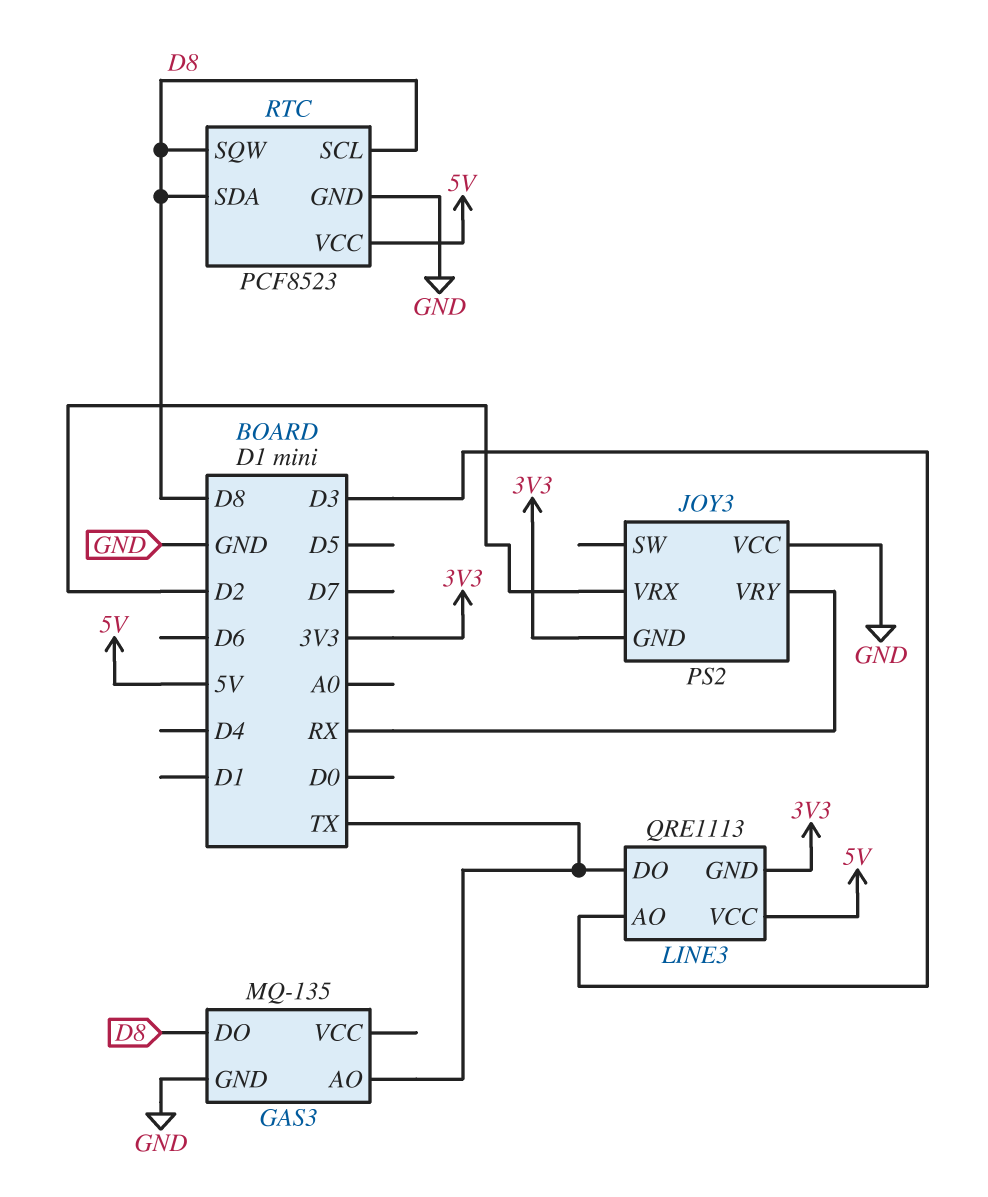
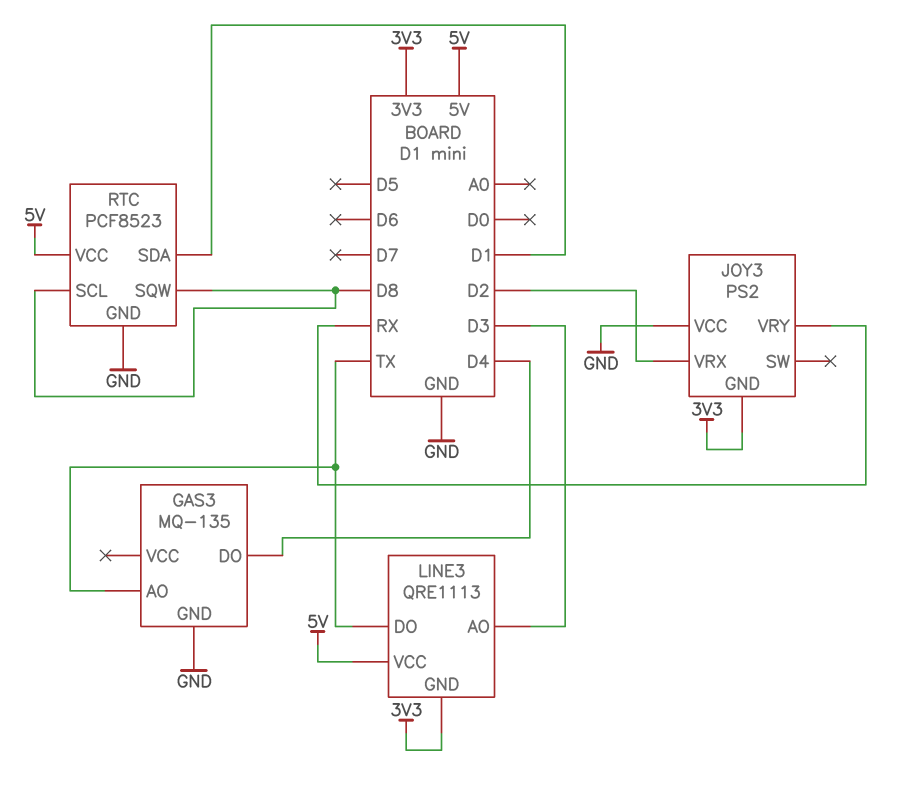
GAS3 pin DO: D8 -> D4
RTC pin SDA: D8 -> D1

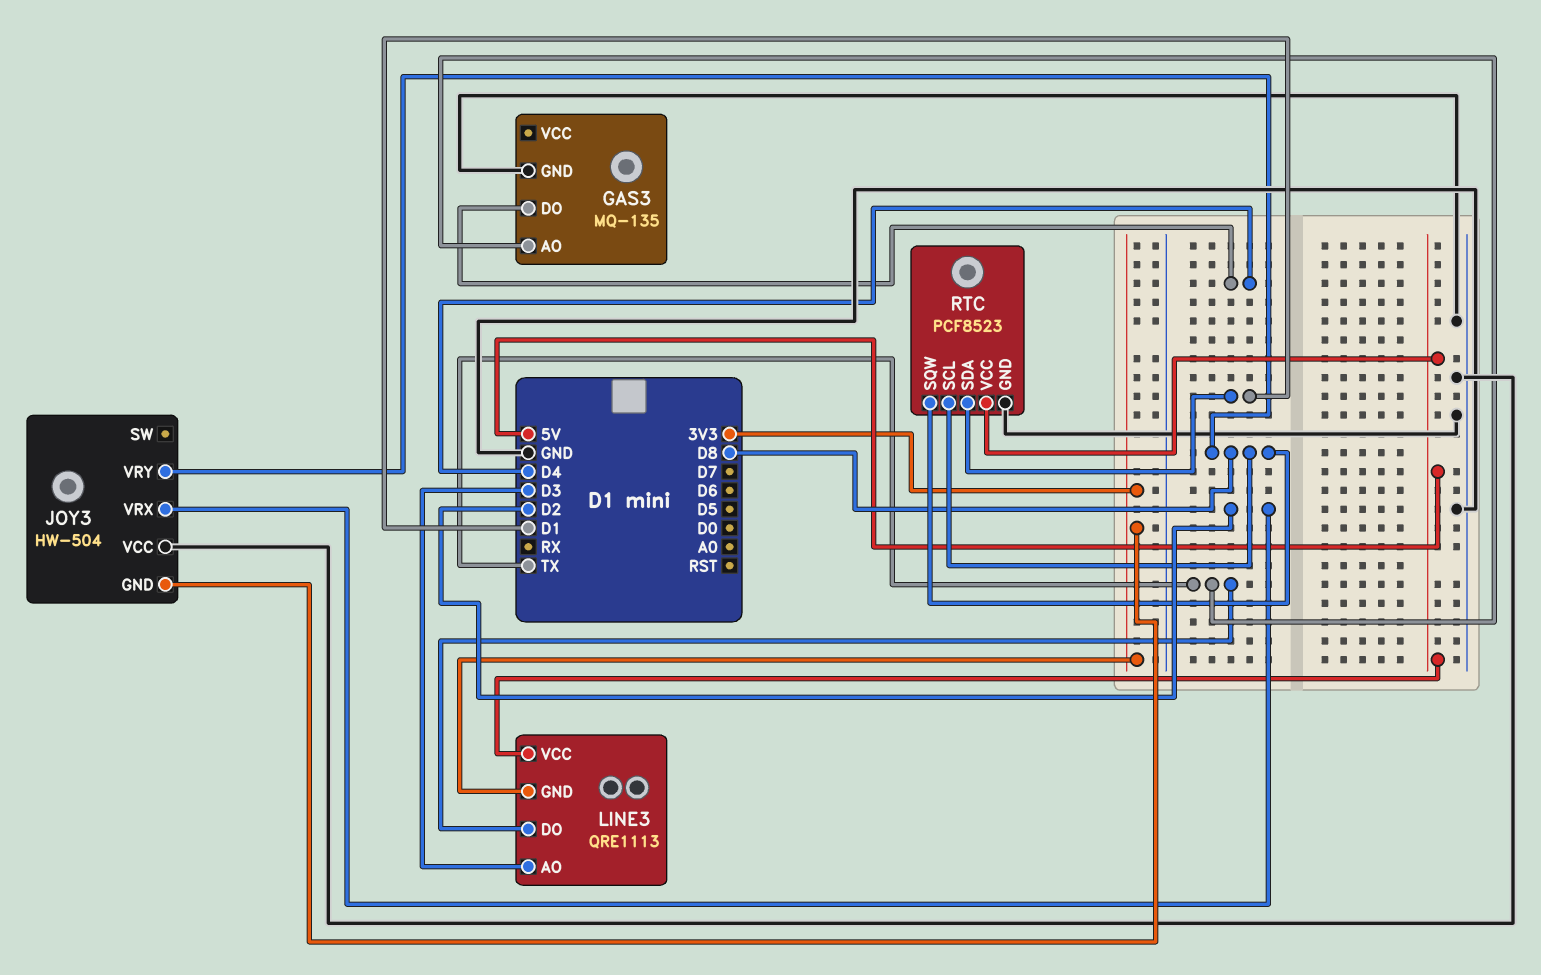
JOY3: PS2 -> HW-504
JOY3 pin VRY: RX -> D8

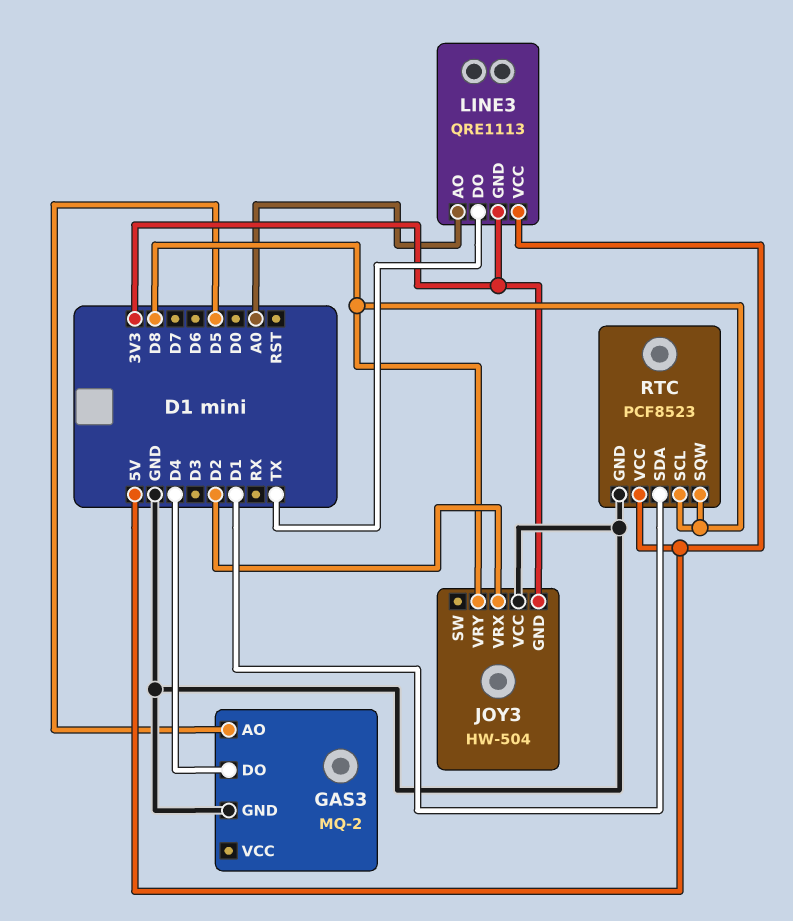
GAS3: MQ-135 -> MQ-2
GAS3 pin AO: TX -> D5
LINE3 pin AO: D3 -> A0

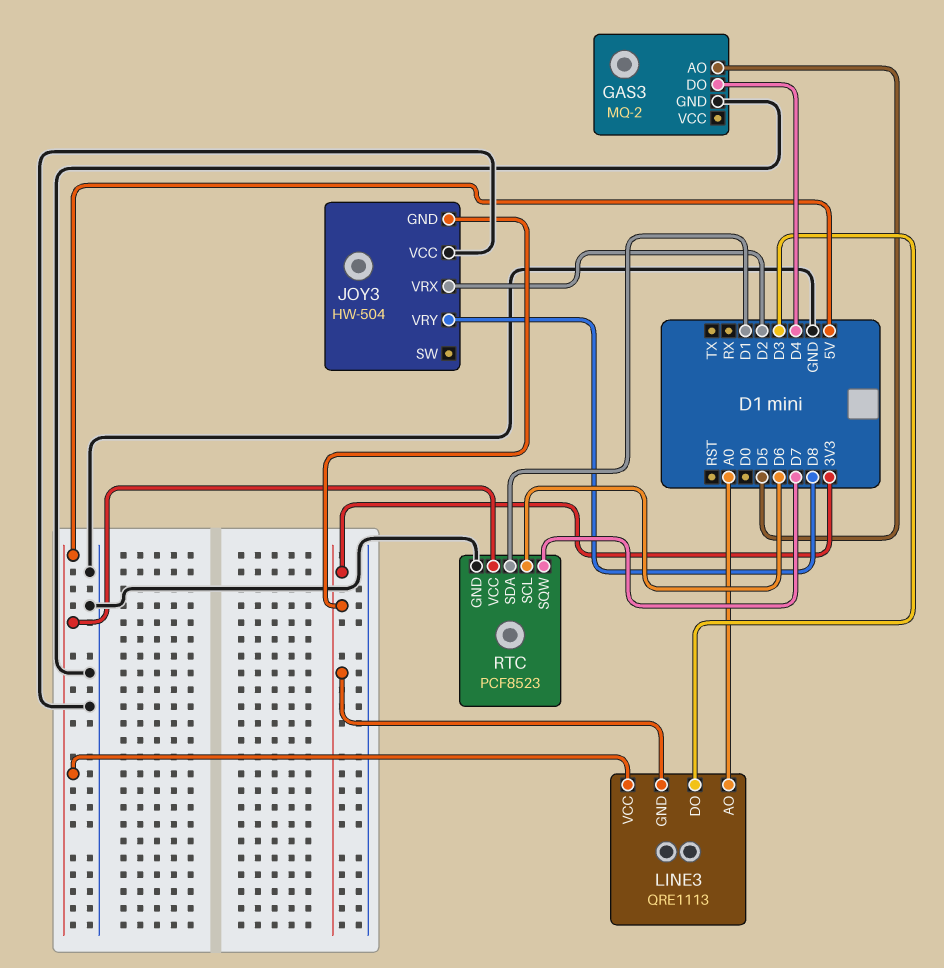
LINE3 pin DO: TX -> D3
RTC pin SCL: D8 -> D6
RTC pin SQW: D8 -> D7

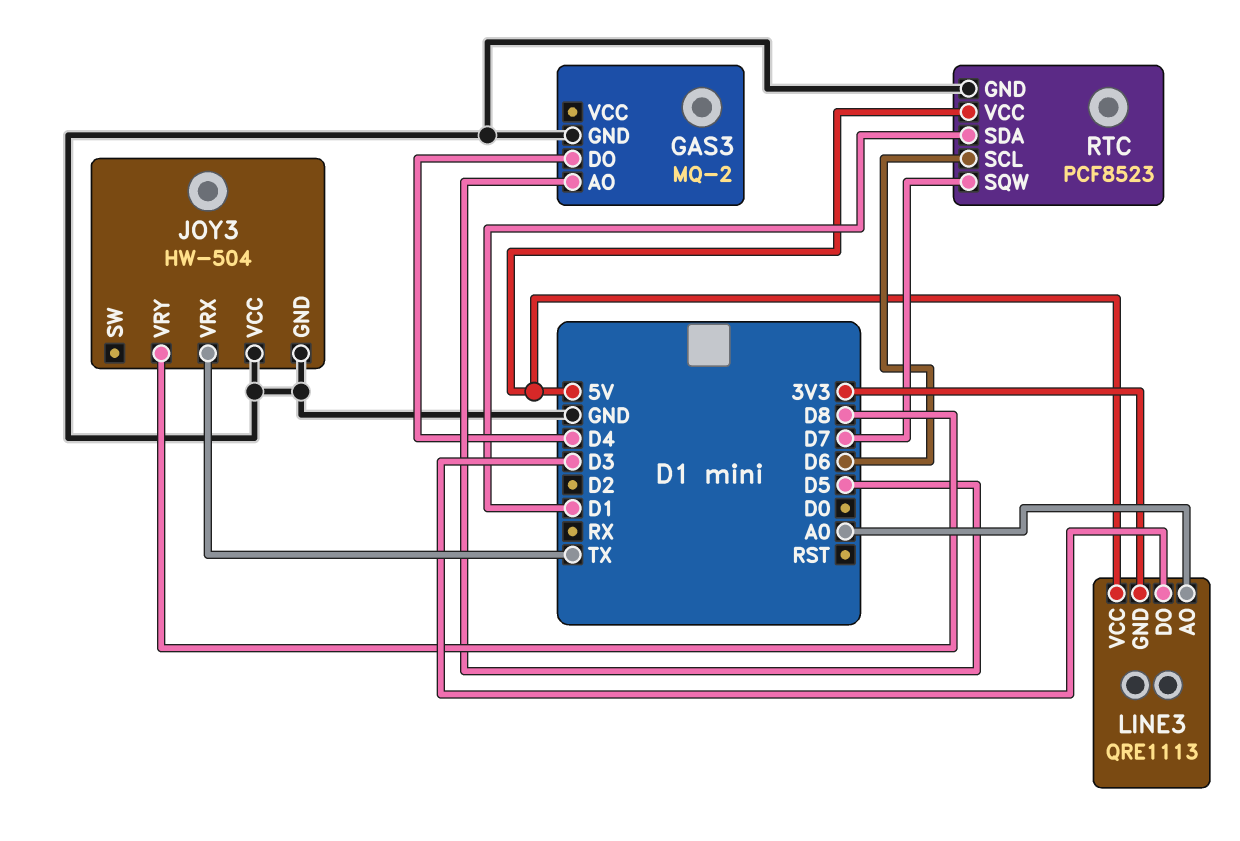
JOY3 pin GND: 3V3 -> GND
JOY3 pin VRX: D2 -> TX

